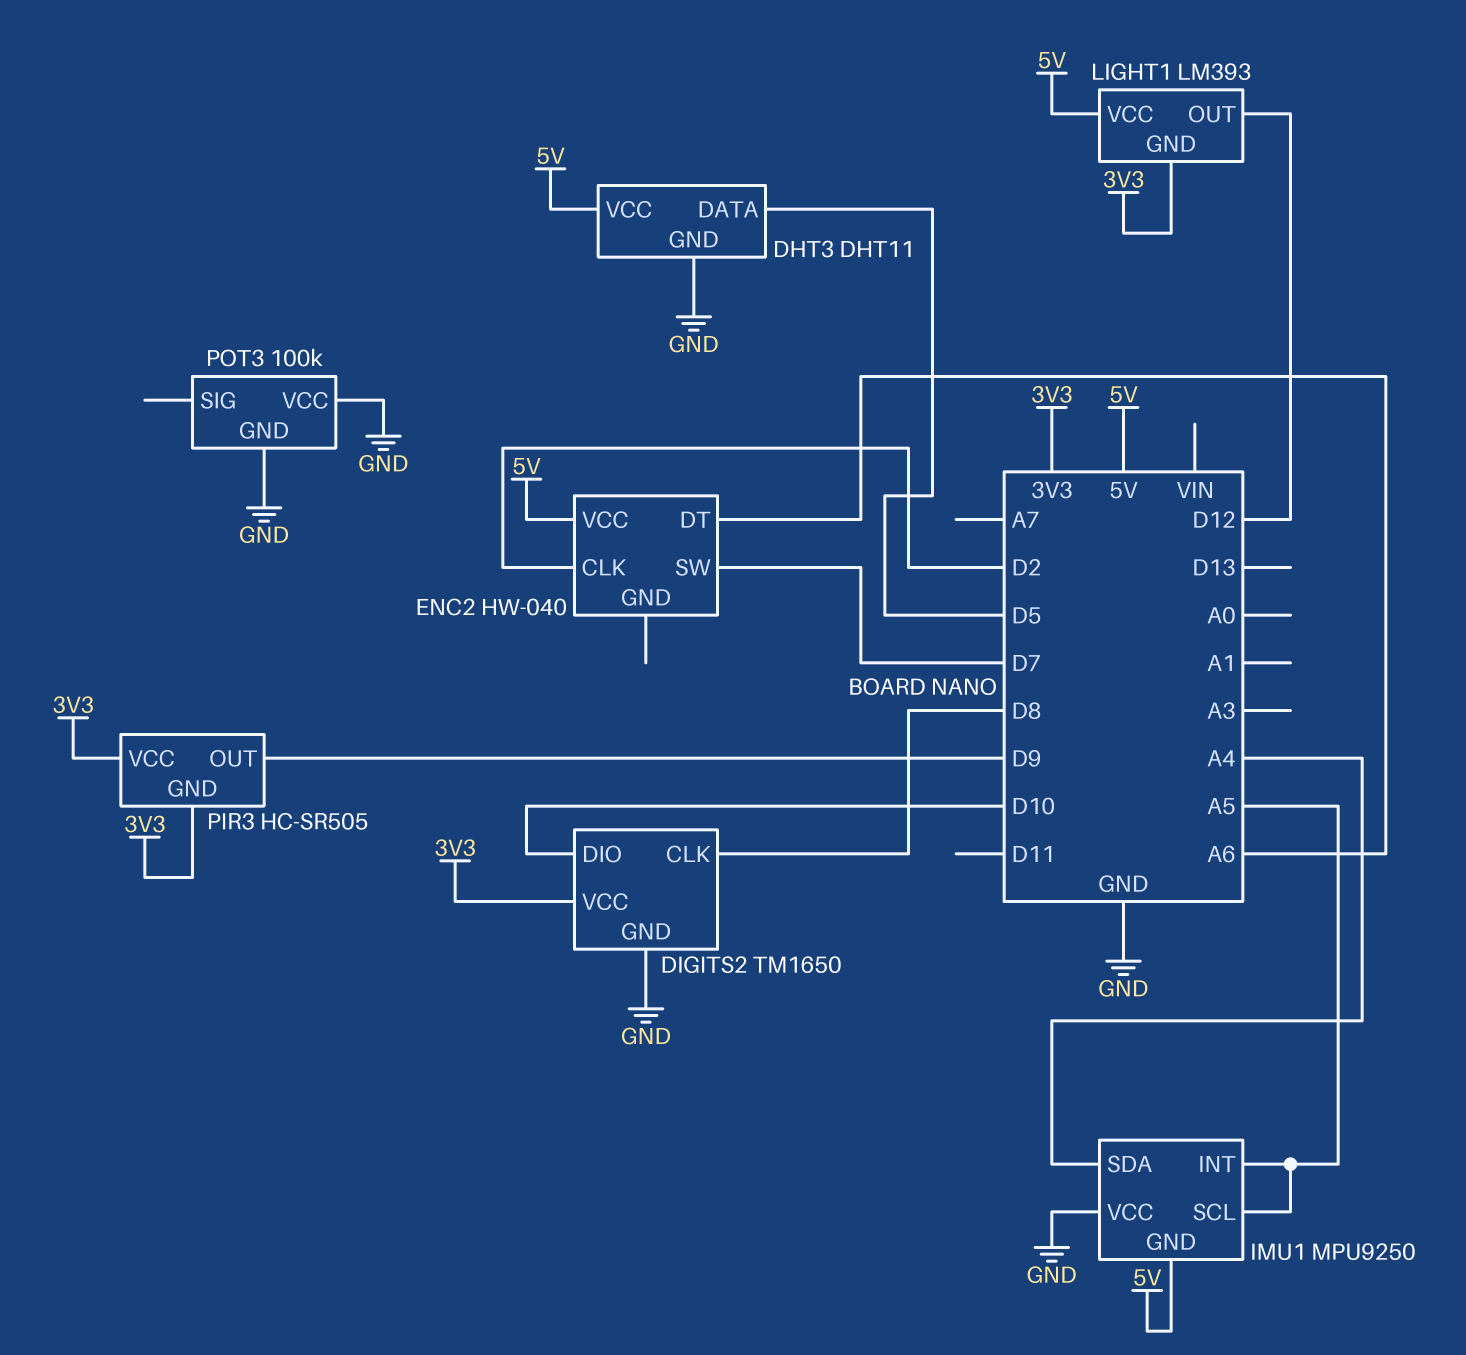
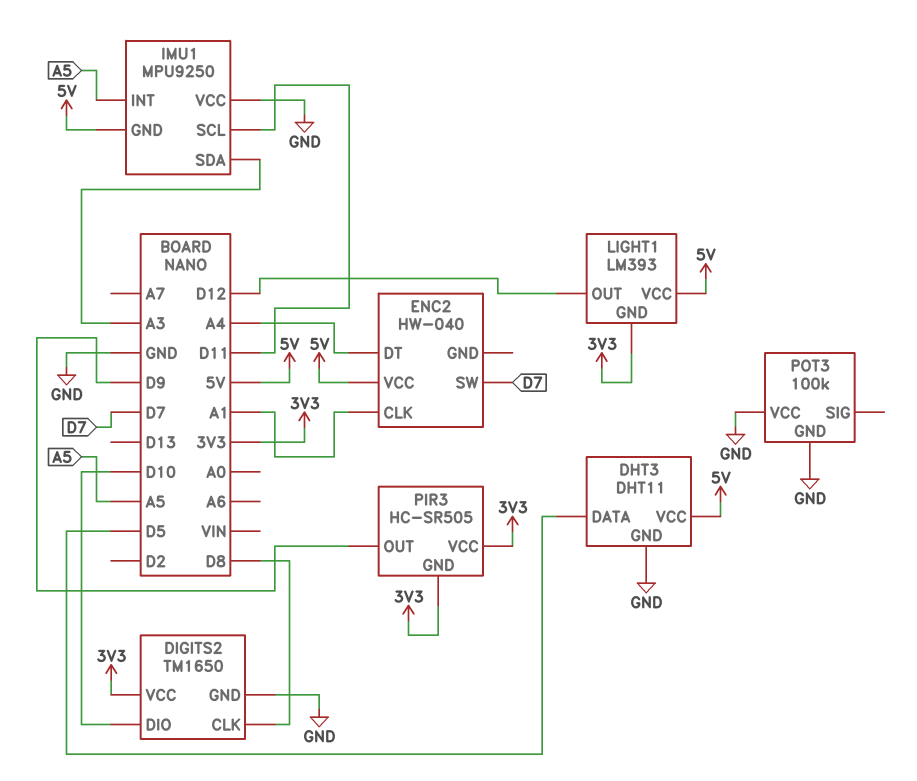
ENC2 pin CLK: D2 -> A1
ENC2 pin DT: A6 -> A4
IMU1 pin SCL: A5 -> D11
IMU1 pin SDA: A4 -> A3

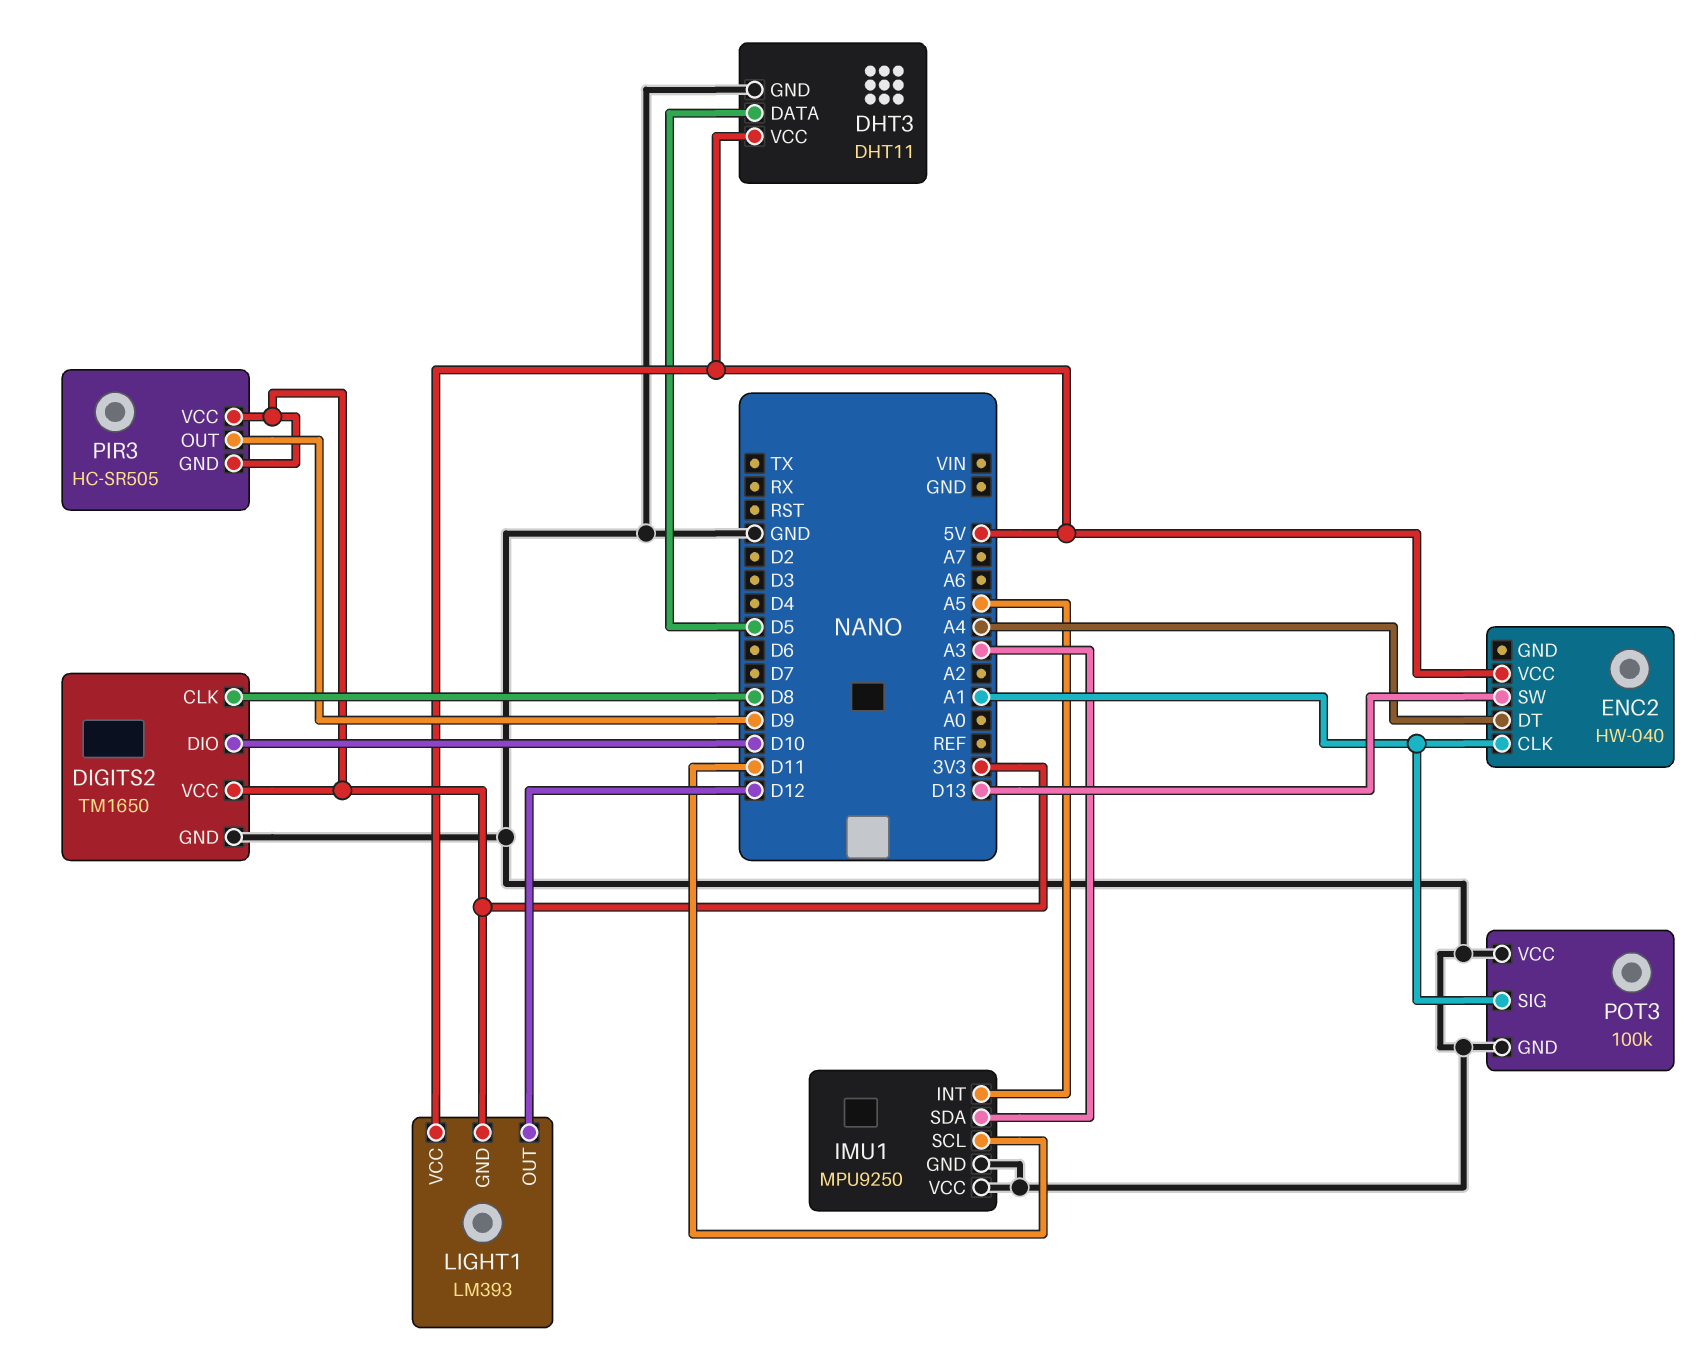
ENC2 pin SW: D7 -> D13
IMU1 pin GND: 5V -> GND
POT3 pin SIG: none -> A1

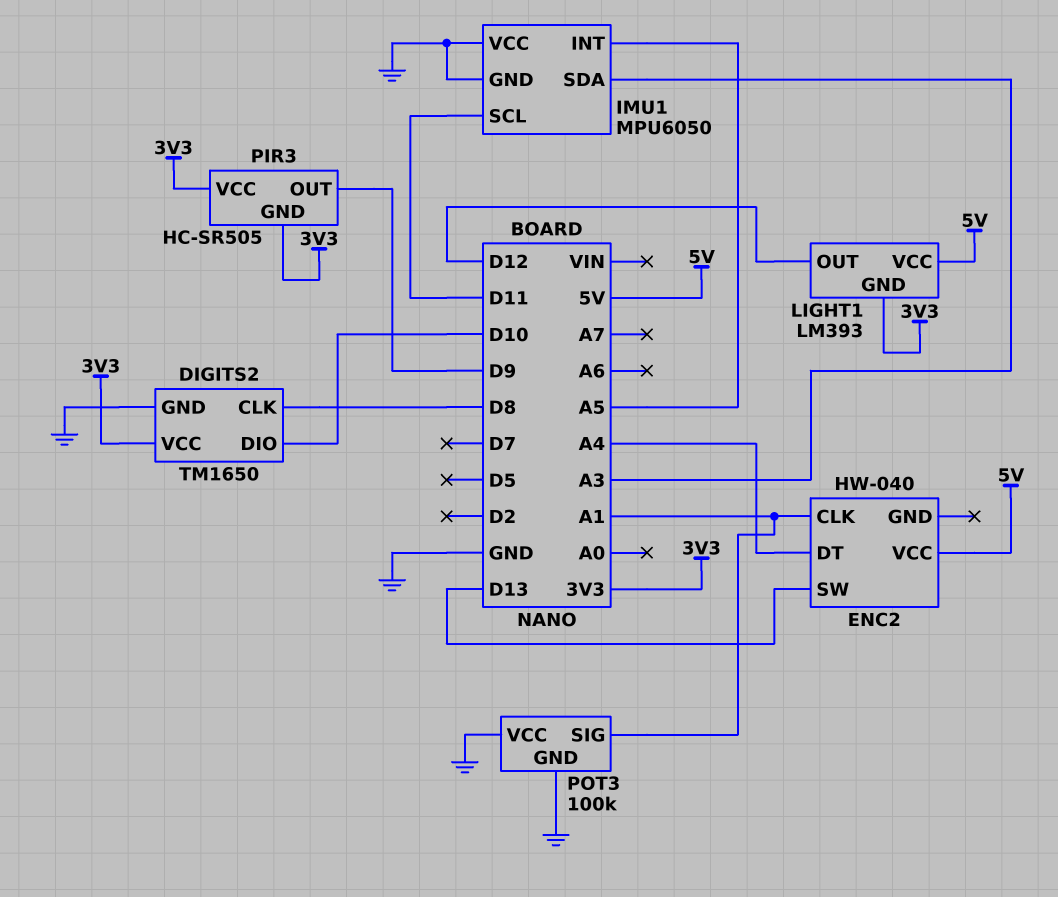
DHT3: DHT11 -> none
DHT3 pin DATA: D5 -> none
DHT3 pin GND: GND -> none
DHT3 pin VCC: 5V -> none
IMU1: MPU9250 -> MPU6050

